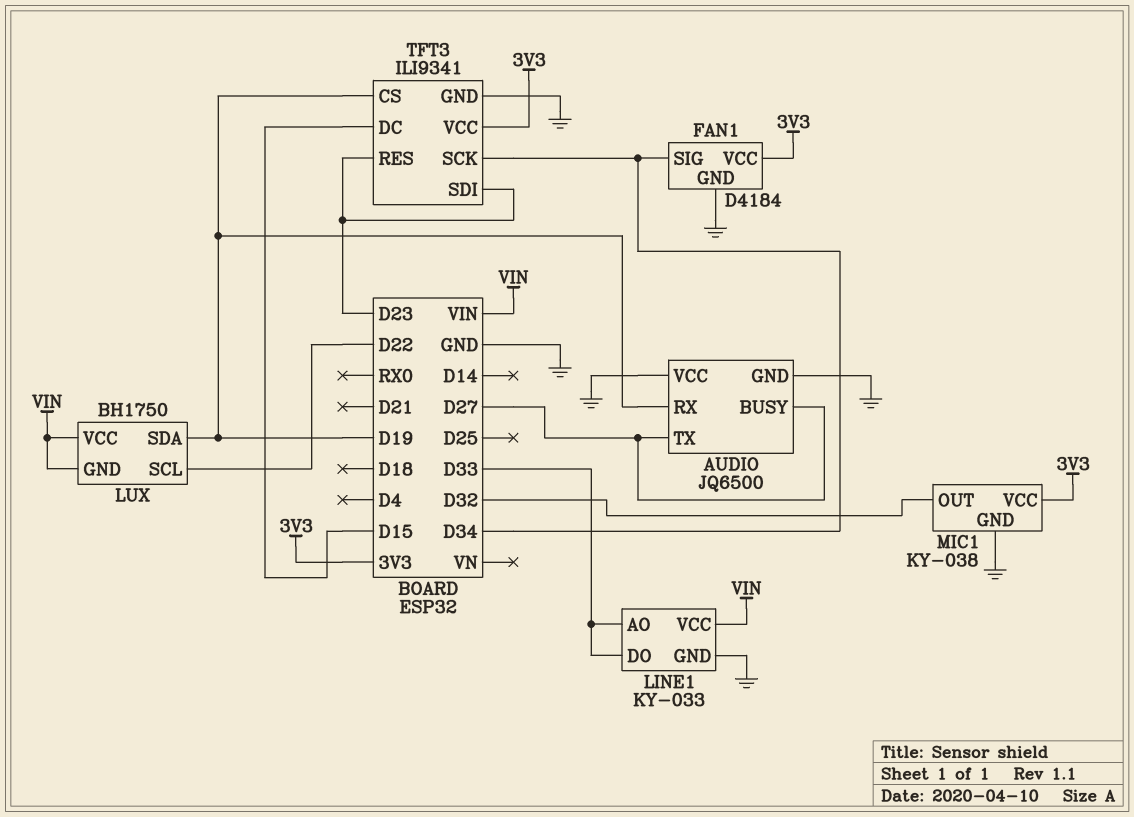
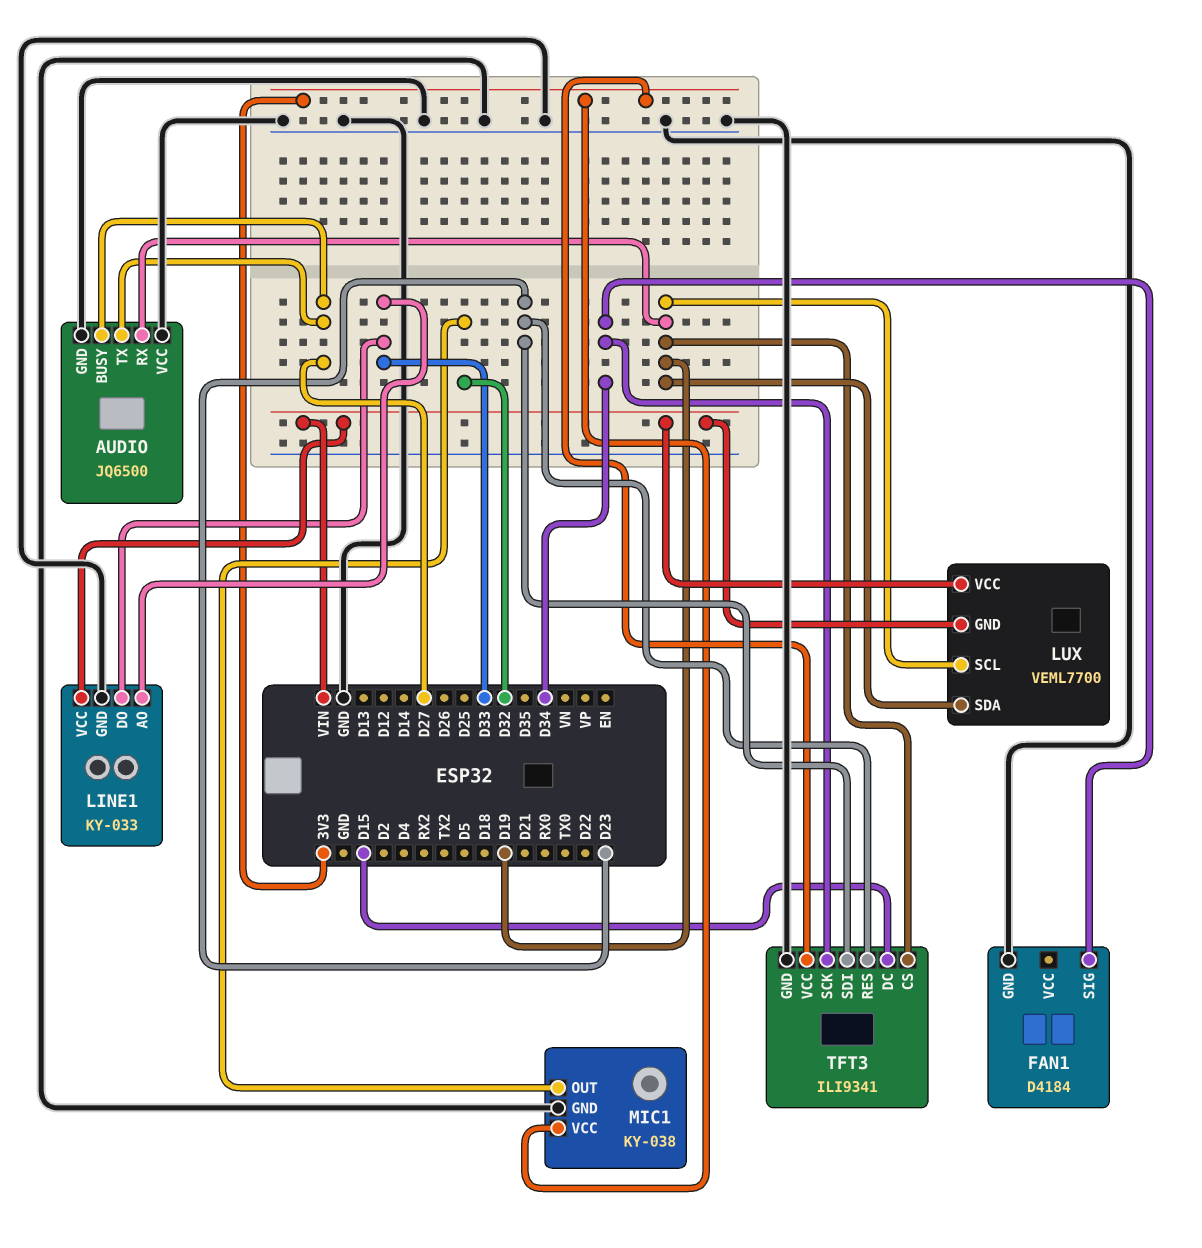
FAN1 pin VCC: 3V3 -> none
LUX: BH1750 -> VEML7700
LUX pin SCL: D22 -> D19

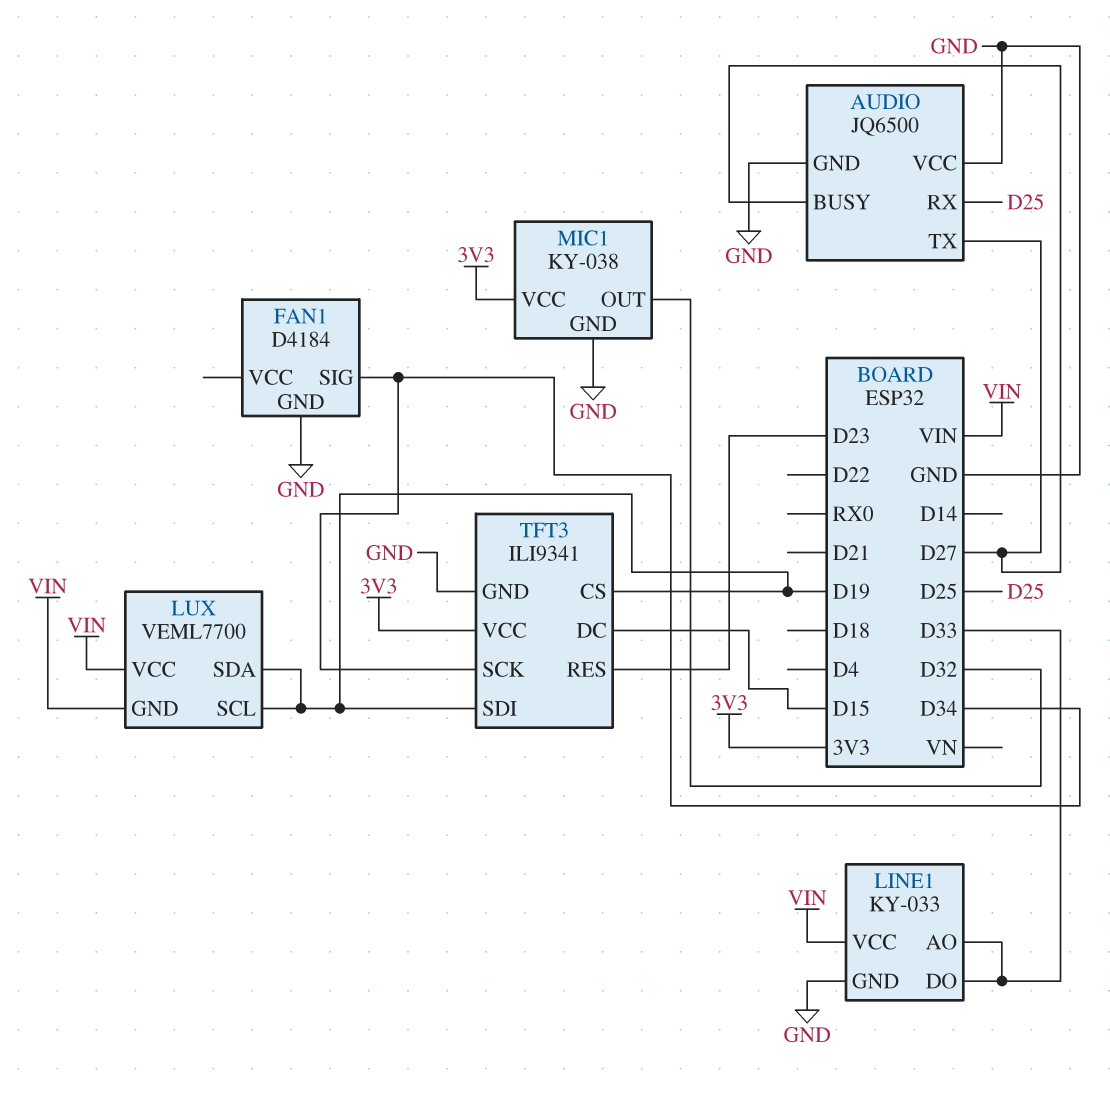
AUDIO pin RX: D19 -> D25
TFT3 pin SDI: D23 -> D19

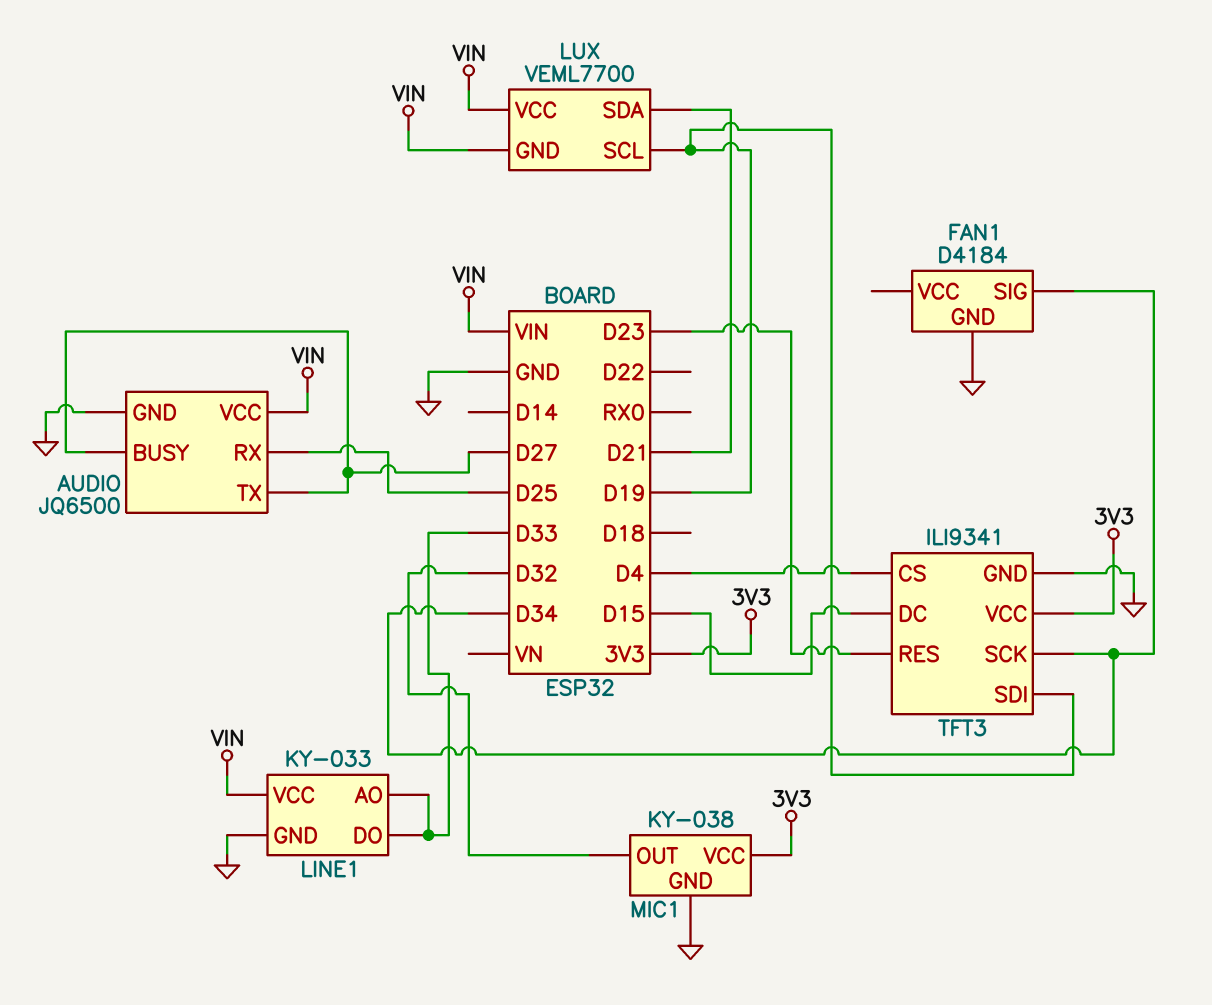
AUDIO pin VCC: GND -> VIN
LUX pin SDA: D19 -> D21
TFT3 pin CS: D19 -> D4

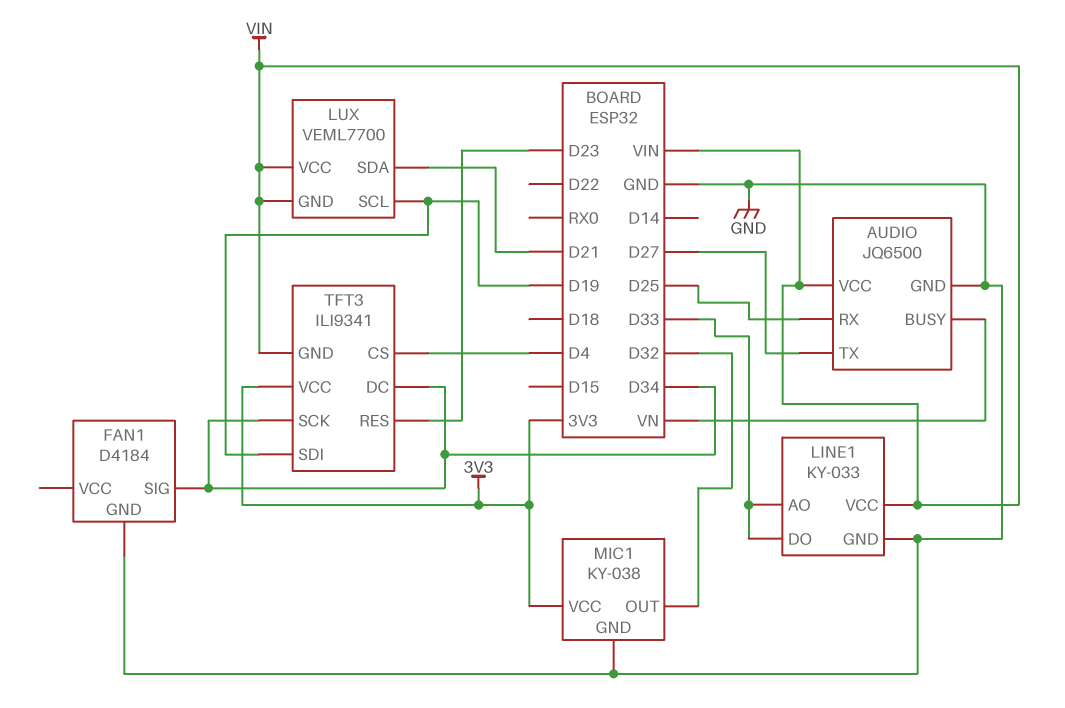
AUDIO pin BUSY: D27 -> VN
TFT3 pin DC: D15 -> D34
TFT3 pin GND: GND -> VIN

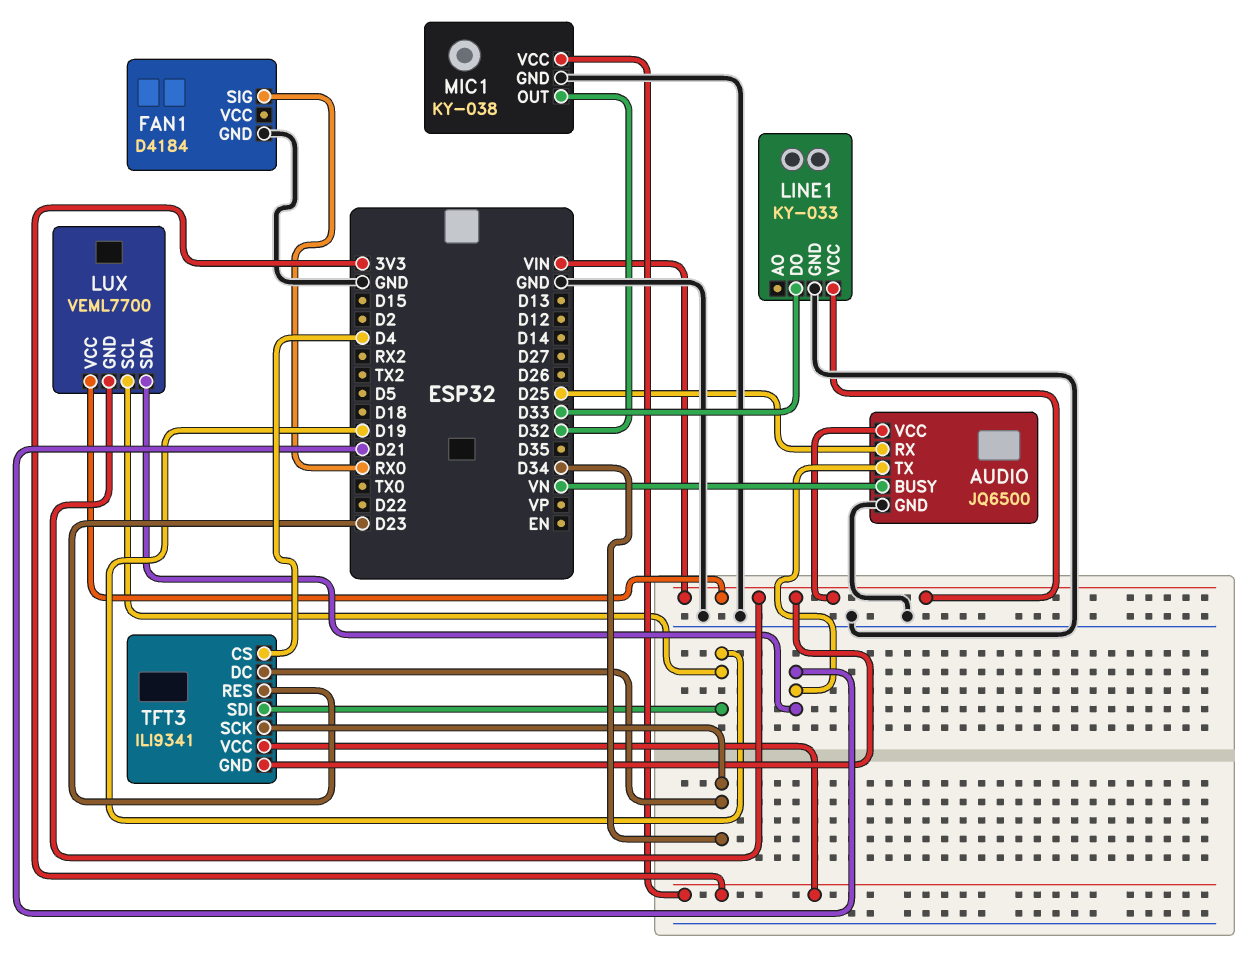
AUDIO pin TX: D27 -> D21
FAN1 pin SIG: D34 -> RX0
LINE1 pin AO: D33 -> none

